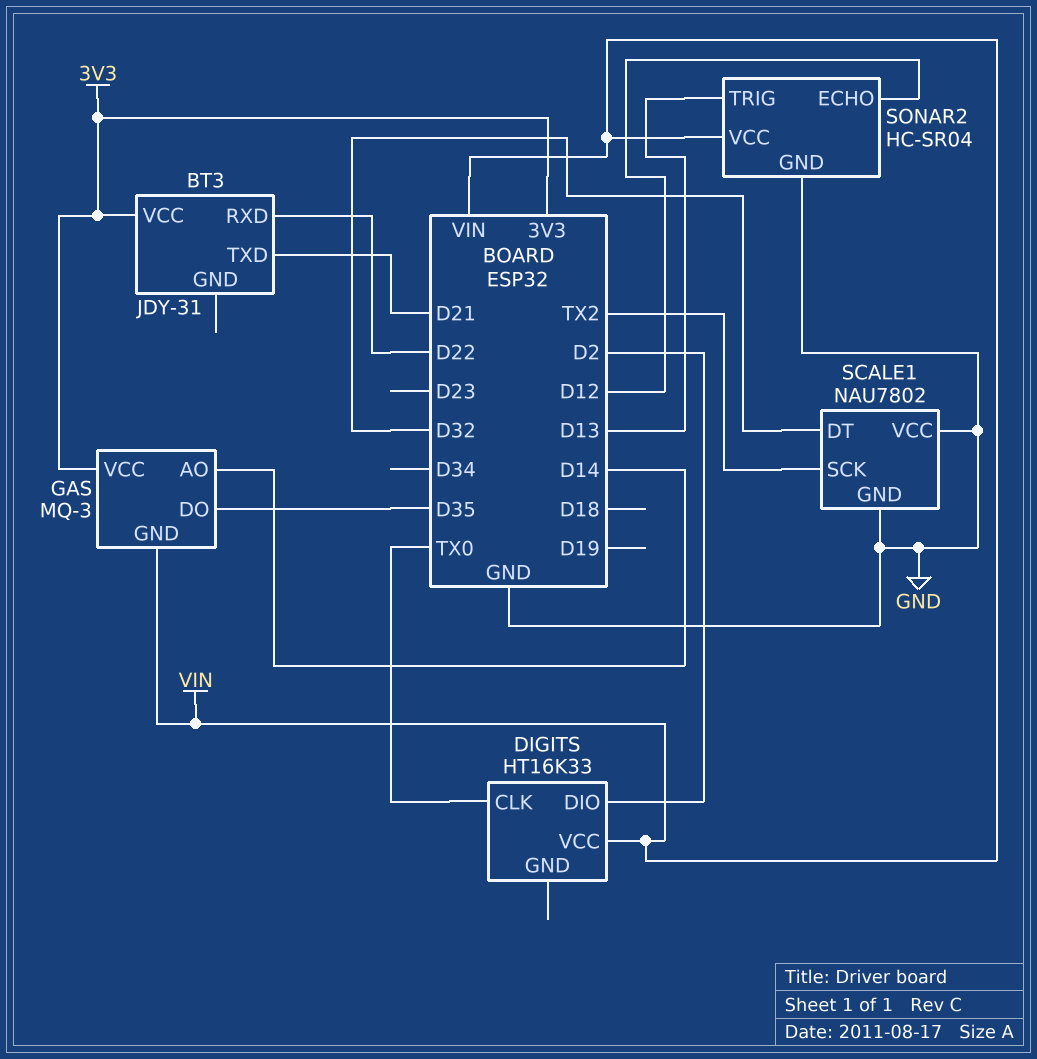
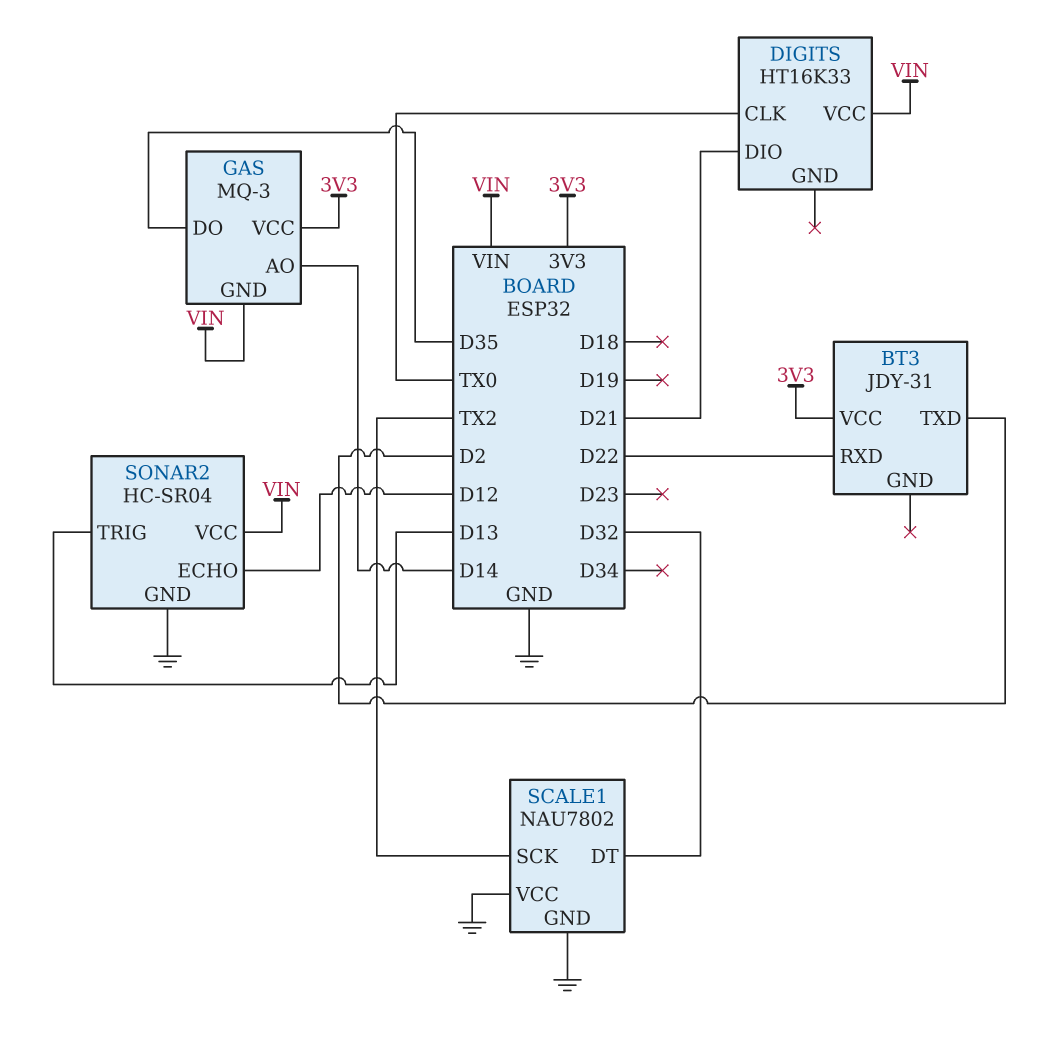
BT3 pin TXD: D21 -> D2
DIGITS pin DIO: D2 -> D21

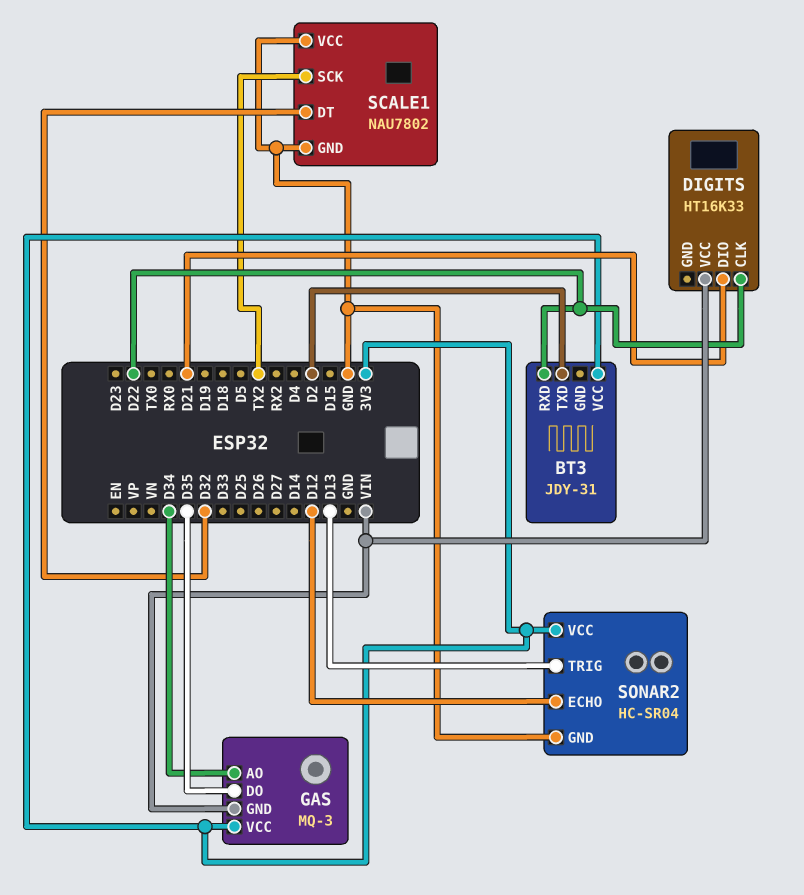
DIGITS pin CLK: TX0 -> D22
GAS pin AO: D14 -> D34
SONAR2 pin VCC: VIN -> 3V3

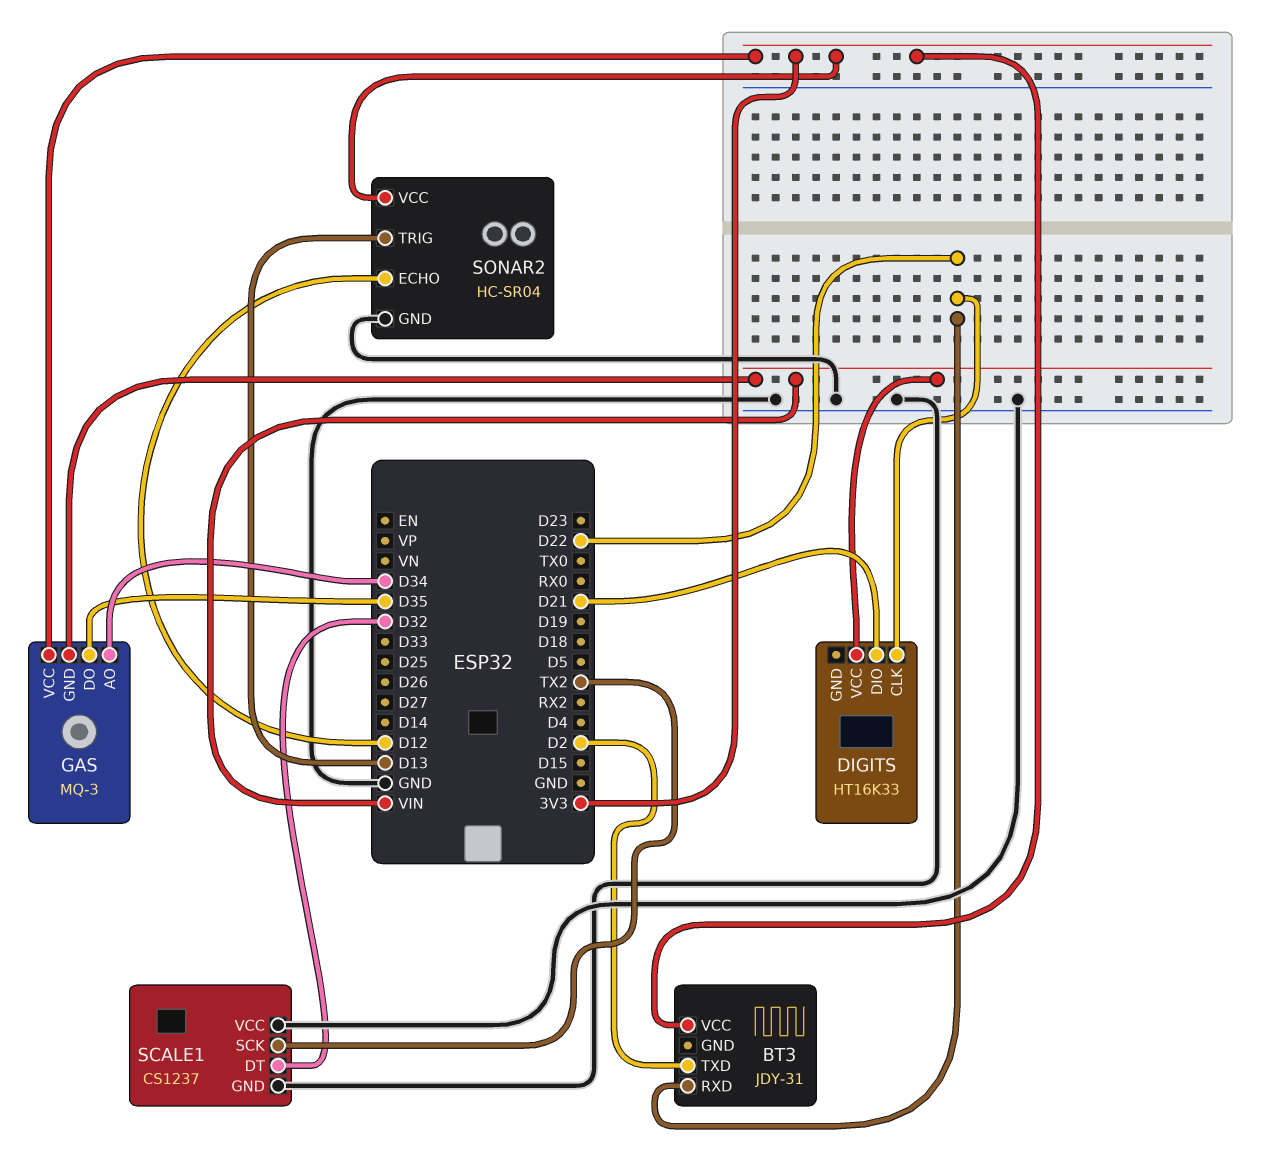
SCALE1: NAU7802 -> CS1237

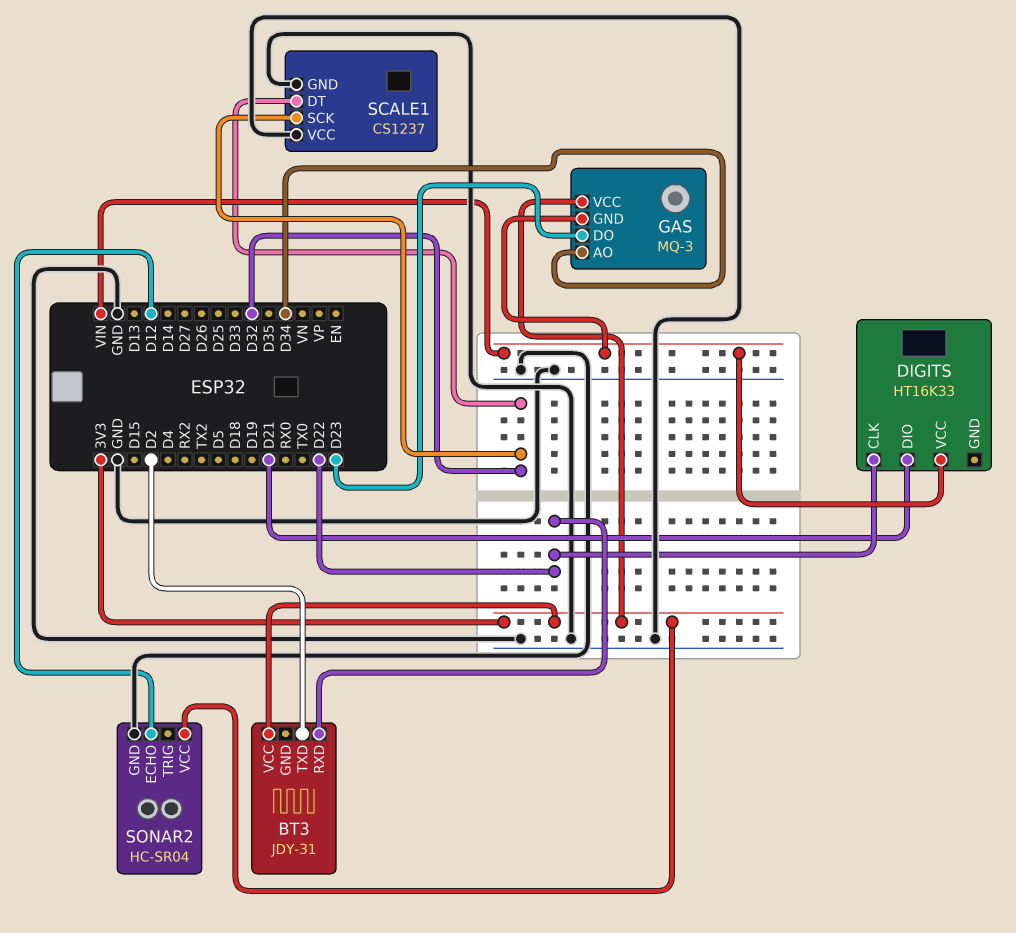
GAS pin DO: D35 -> D23
SCALE1 pin SCK: TX2 -> D32
SONAR2 pin TRIG: D13 -> none

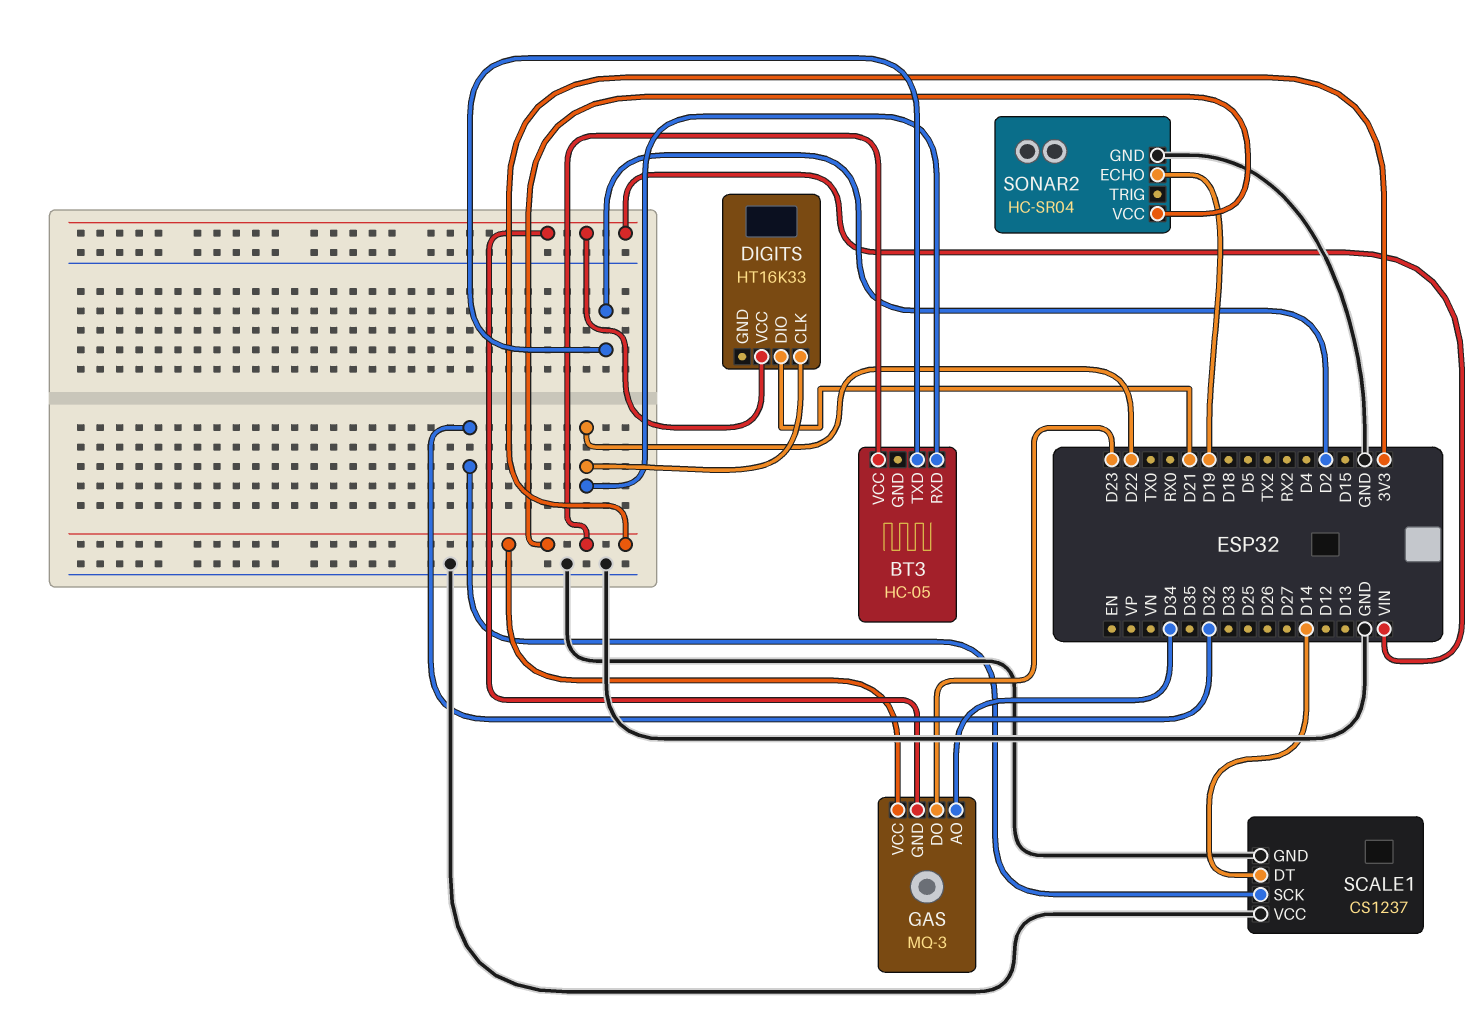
BT3: JDY-31 -> HC-05
SCALE1 pin DT: D32 -> D14
SONAR2 pin ECHO: D12 -> D19

